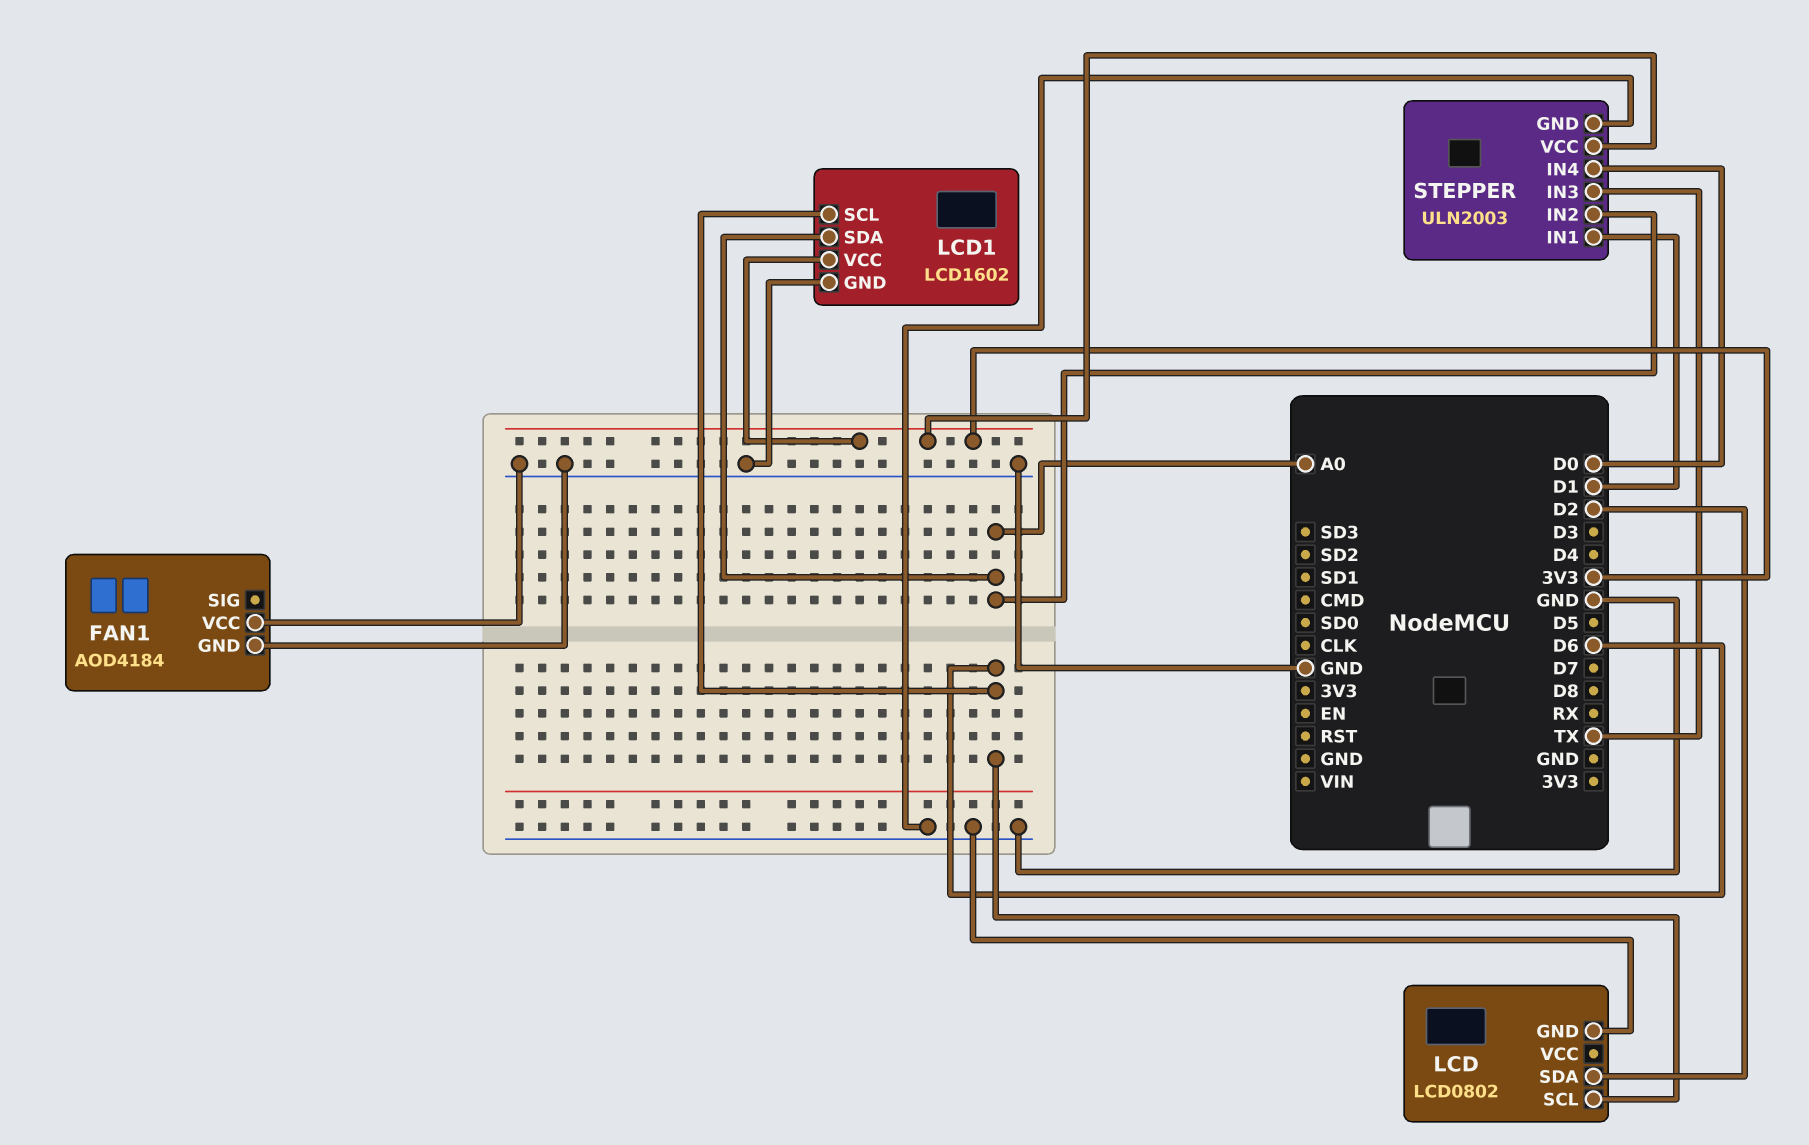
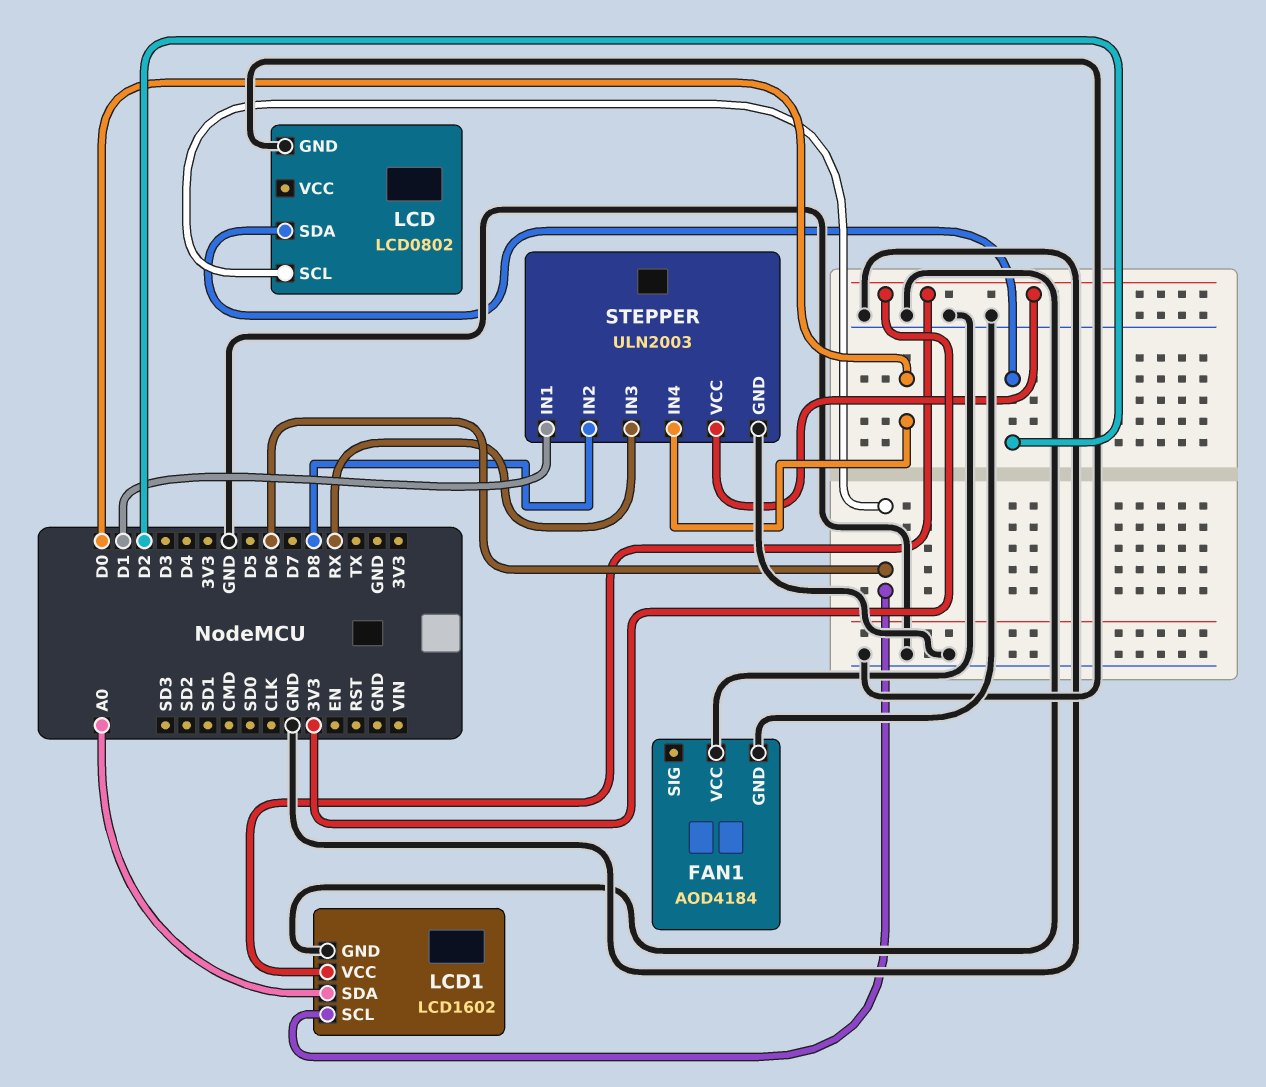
STEPPER pin IN2: A0 -> D8
STEPPER pin IN3: TX -> RX

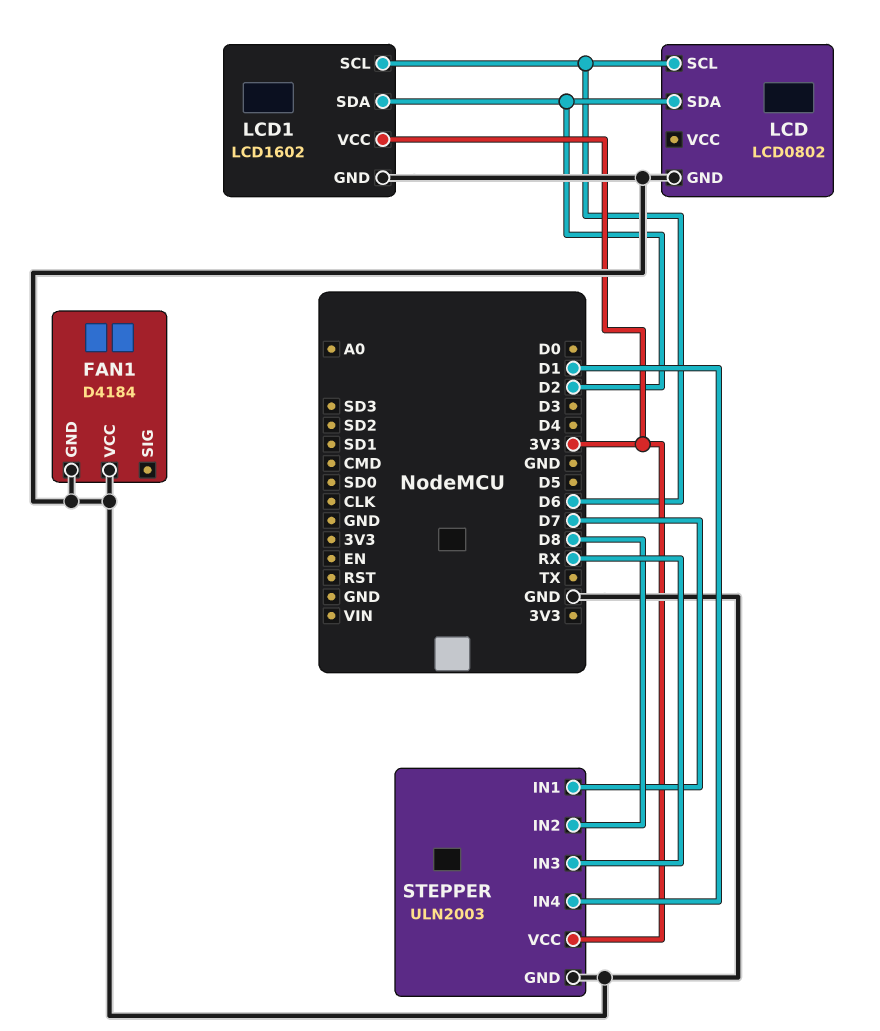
FAN1: AOD4184 -> D4184
LCD1 pin SDA: A0 -> D2
STEPPER pin IN1: D1 -> D7
STEPPER pin IN4: D0 -> D1

